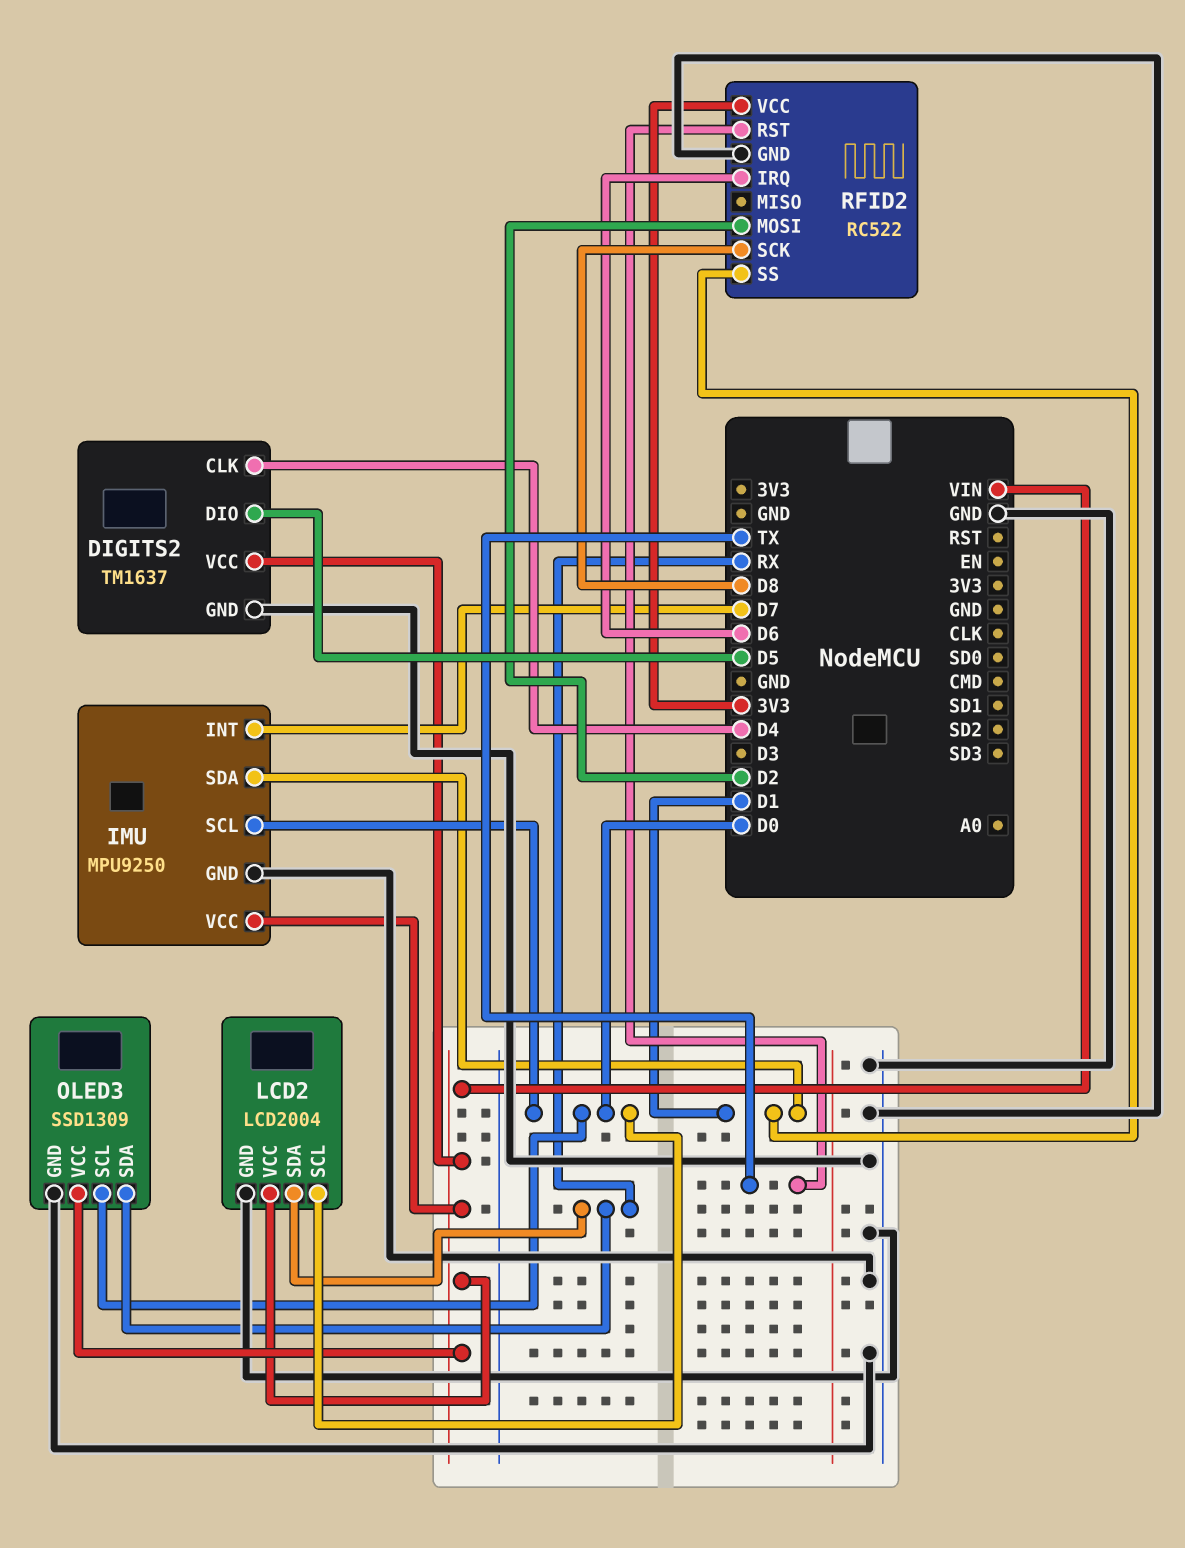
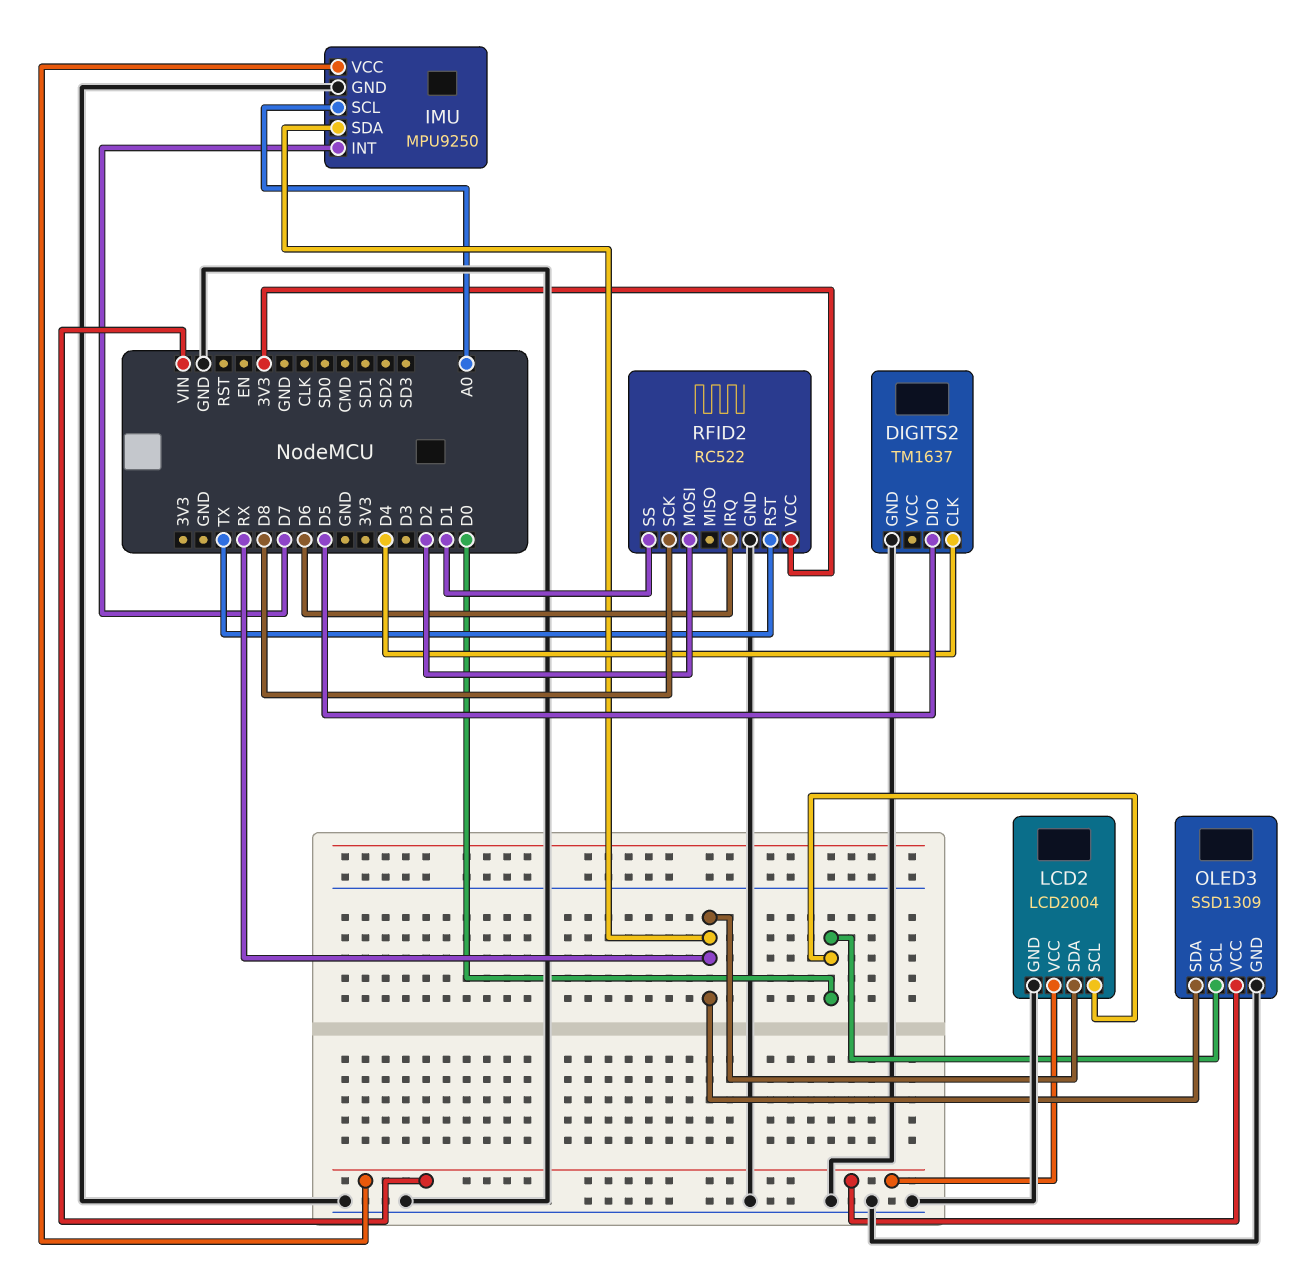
DIGITS2 pin VCC: VIN -> none
IMU pin SCL: D0 -> A0
IMU pin SDA: D1 -> RX

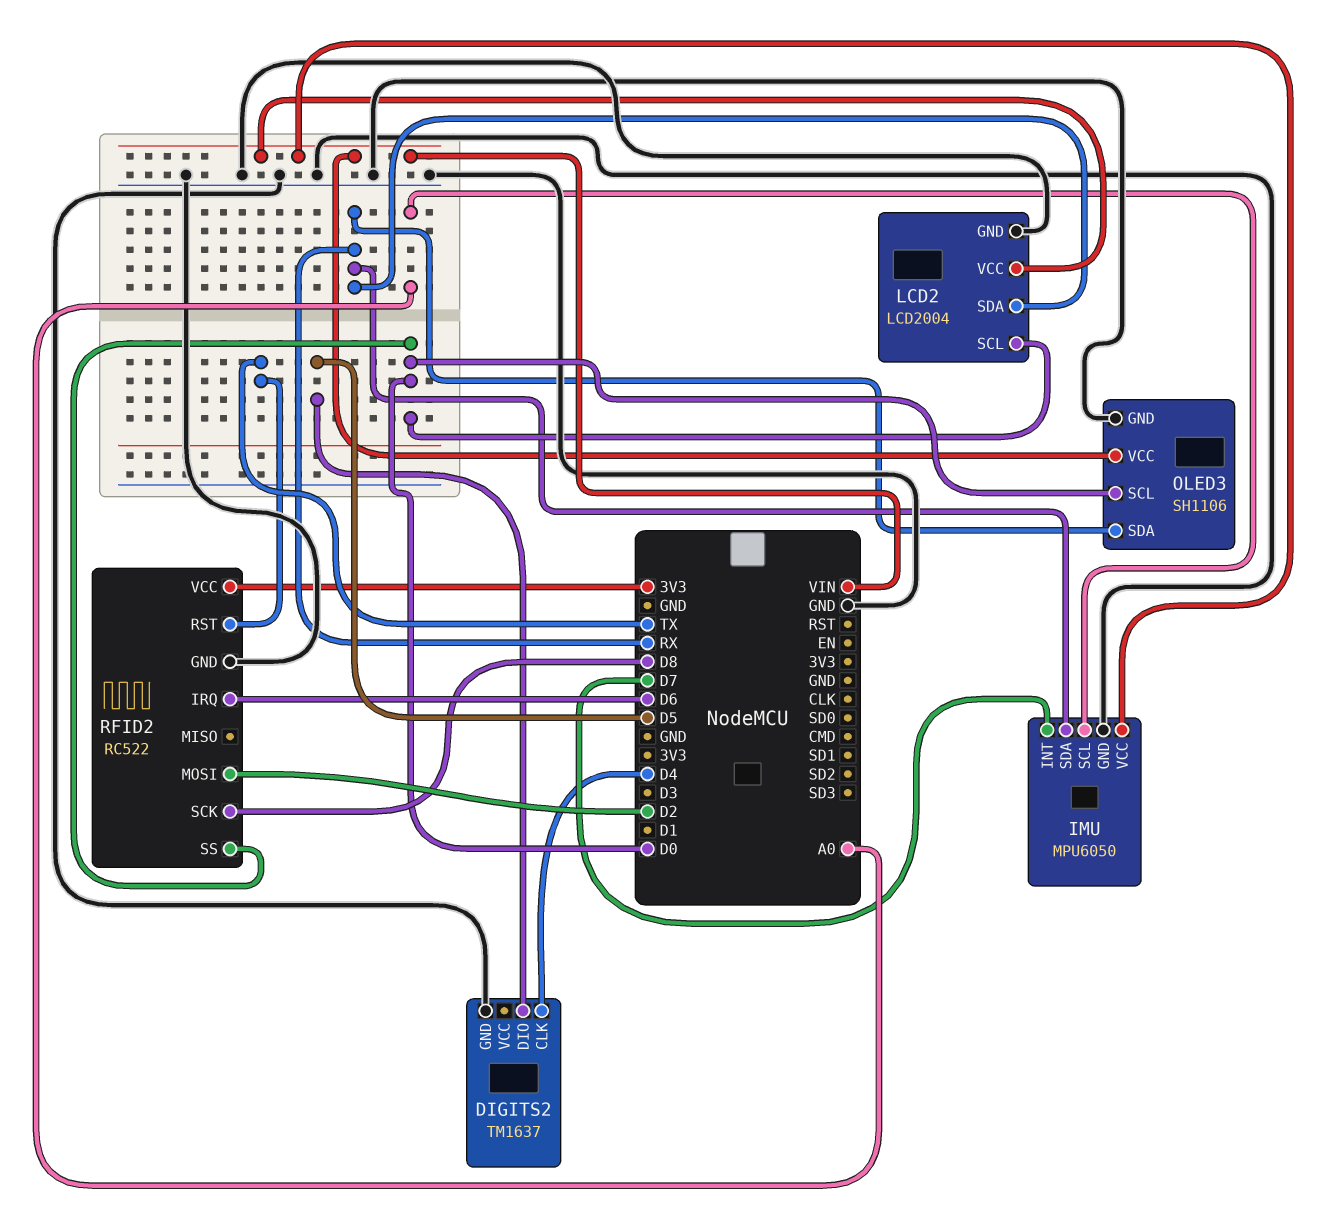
IMU: MPU9250 -> MPU6050
OLED3: SSD1309 -> SH1106
RFID2 pin SS: D1 -> D0

